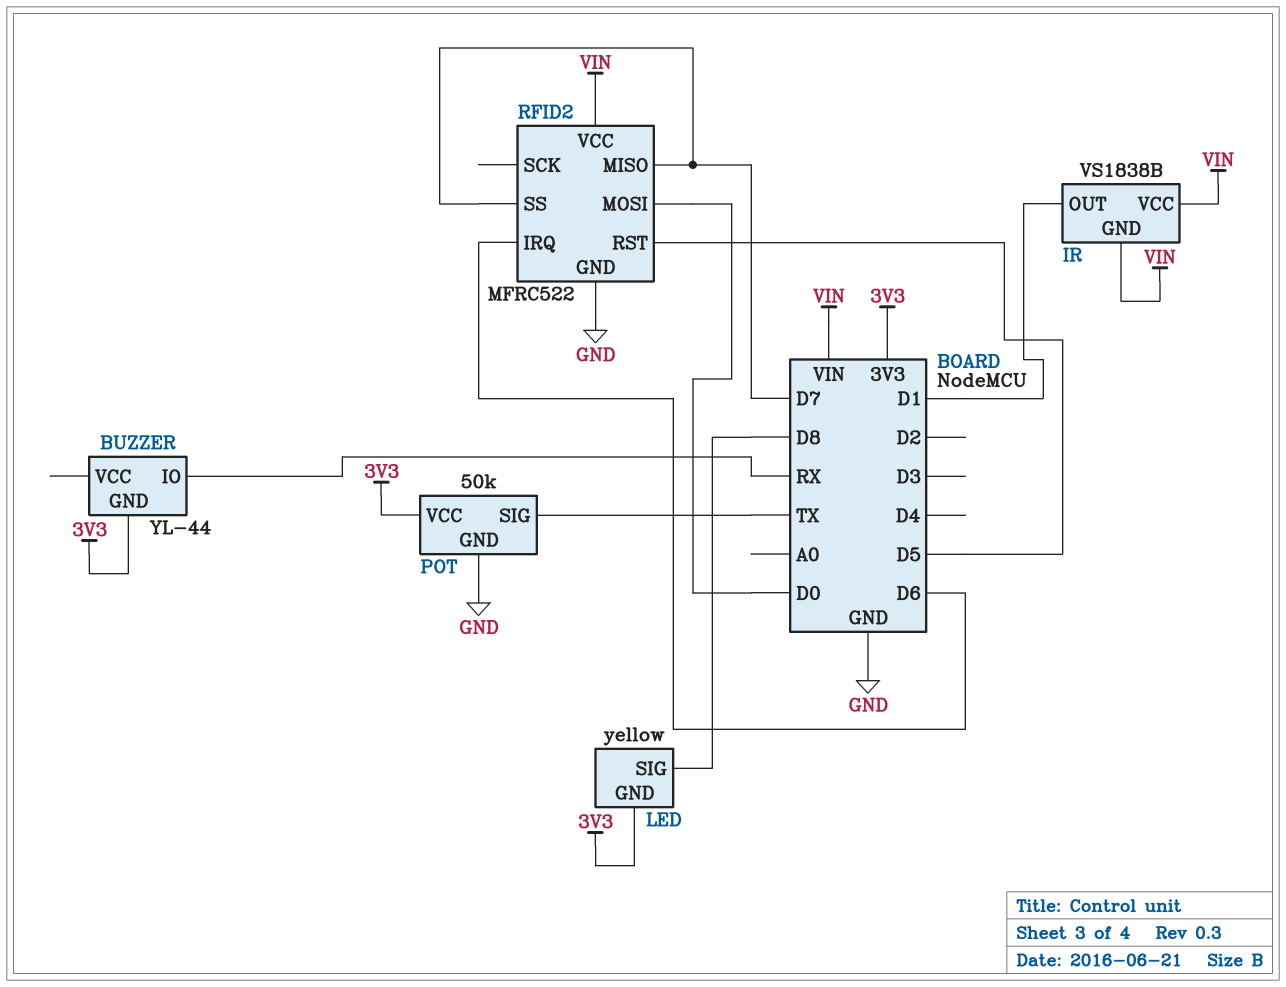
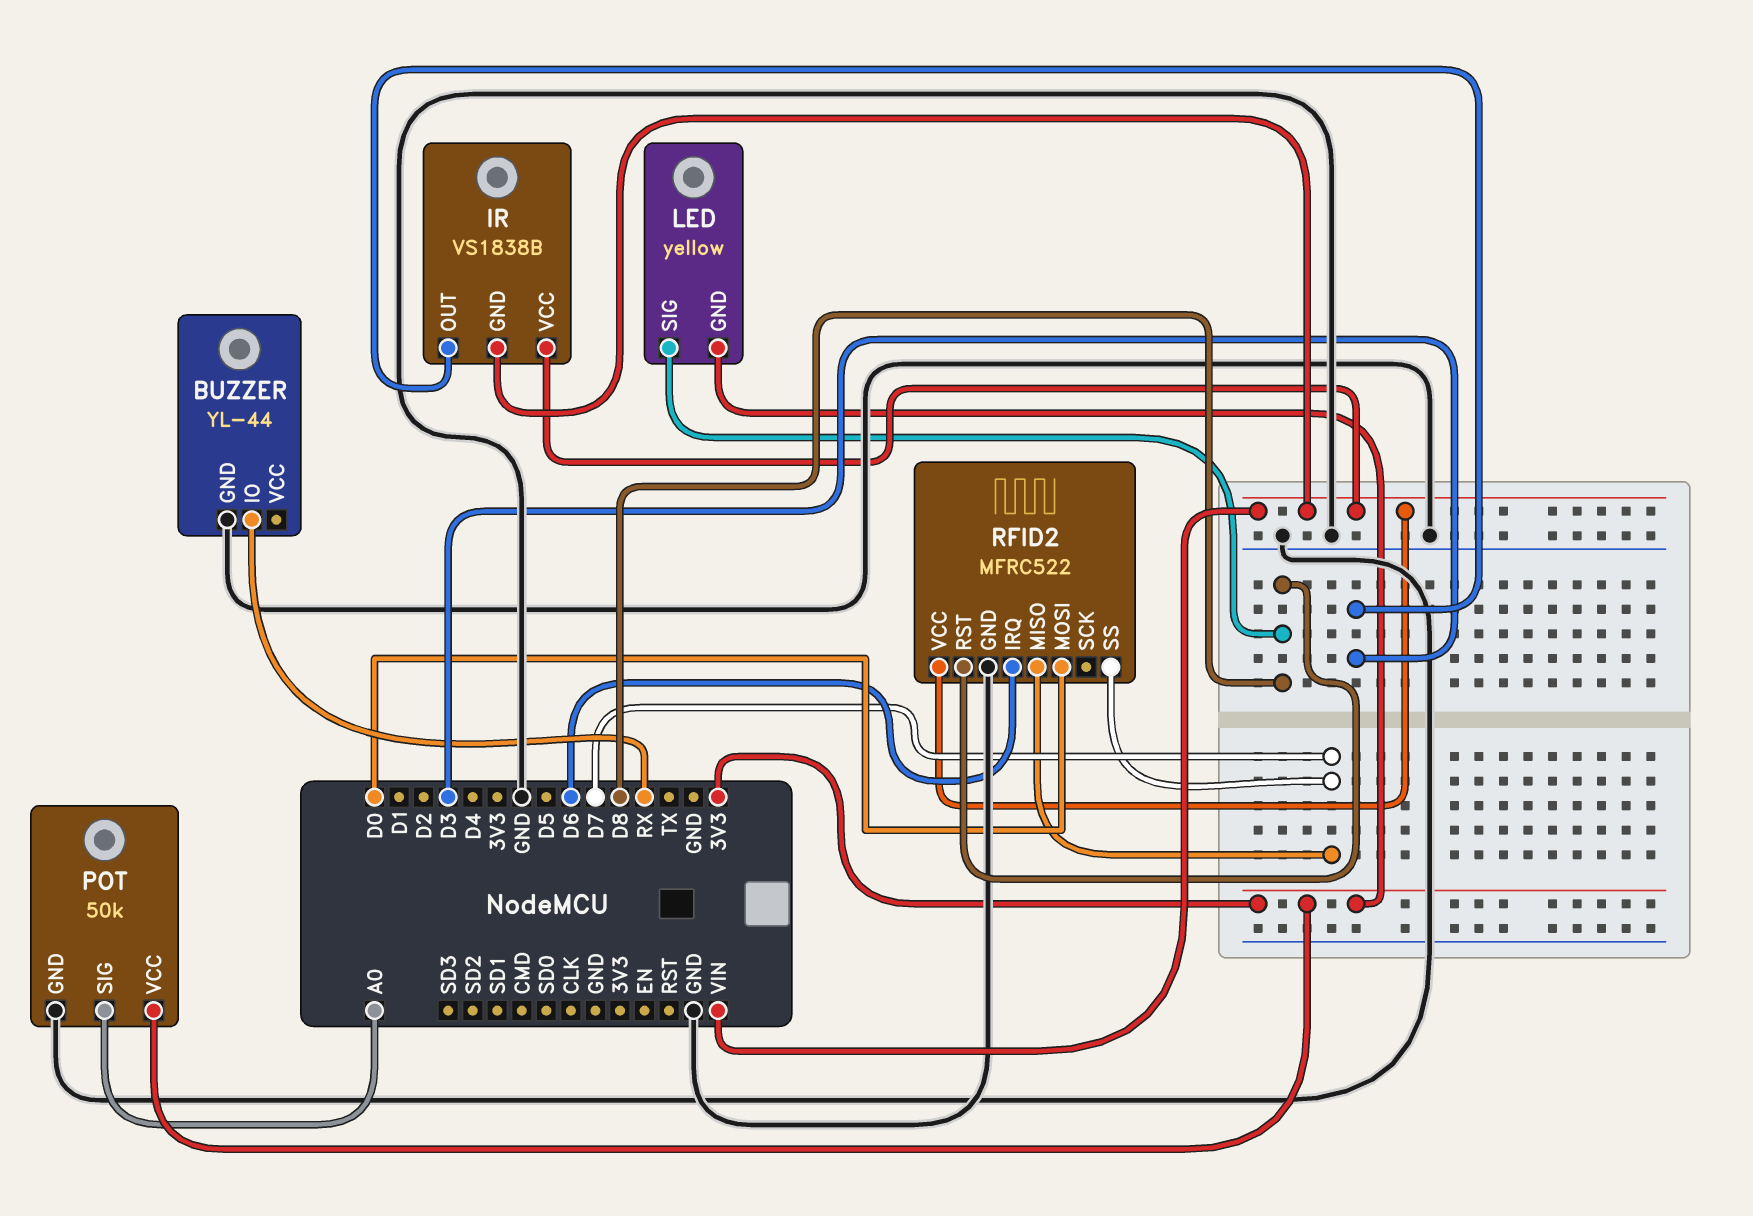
BUZZER pin GND: 3V3 -> GND
IR pin OUT: D1 -> D3
POT pin SIG: TX -> A0
RFID2 pin RST: D5 -> D8

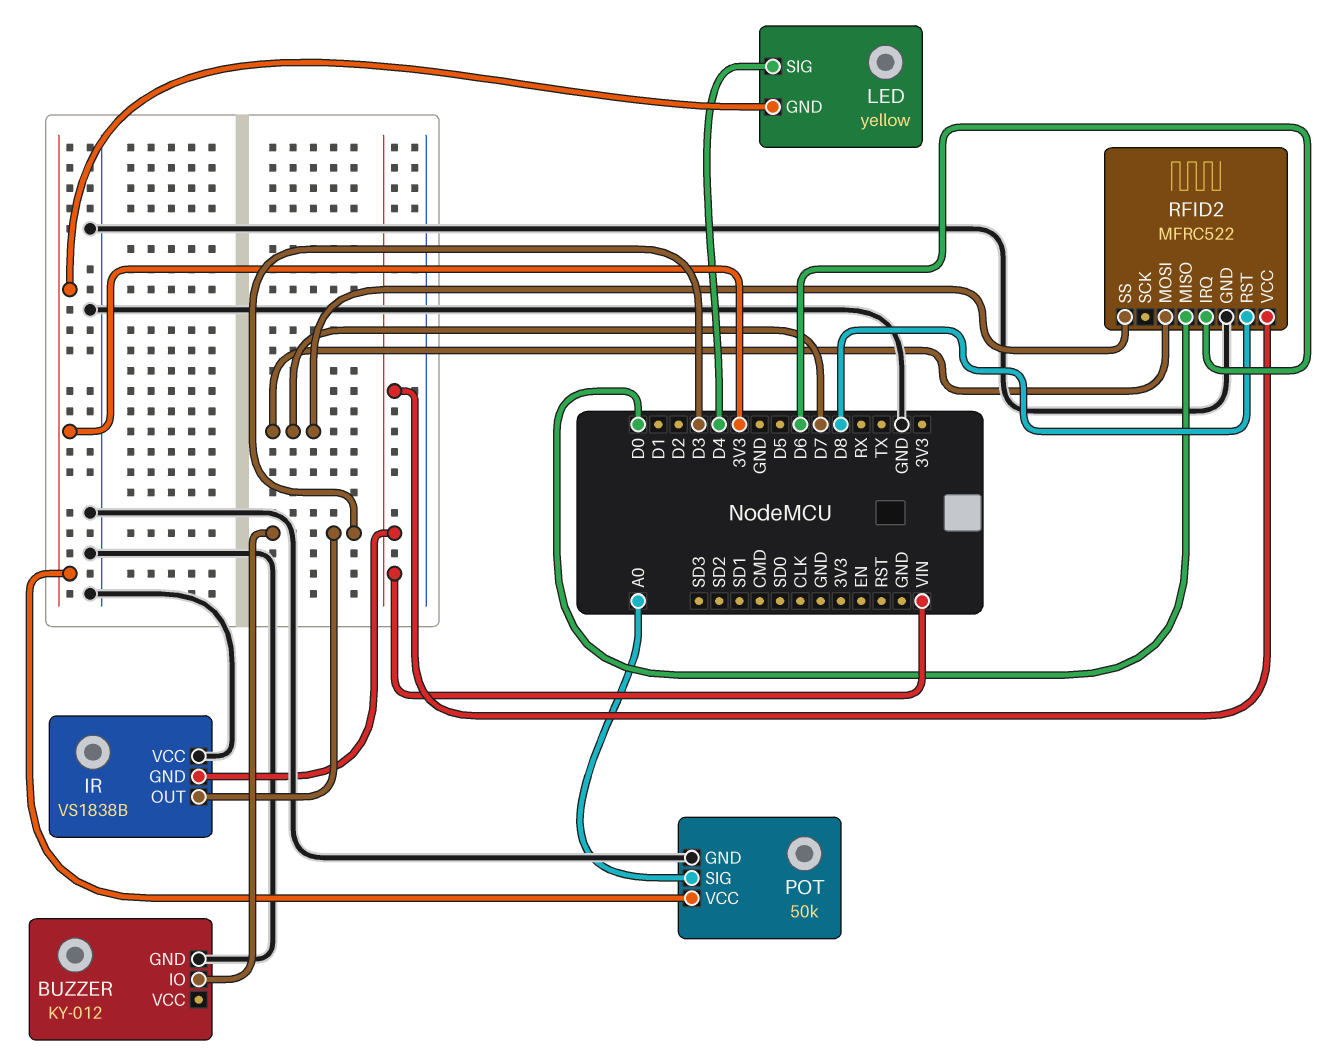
BUZZER: YL-44 -> KY-012
BUZZER pin IO: RX -> D3
IR pin VCC: VIN -> GND
LED pin SIG: D8 -> D4
RFID2 pin MISO: D7 -> D0
RFID2 pin MOSI: D0 -> D7

